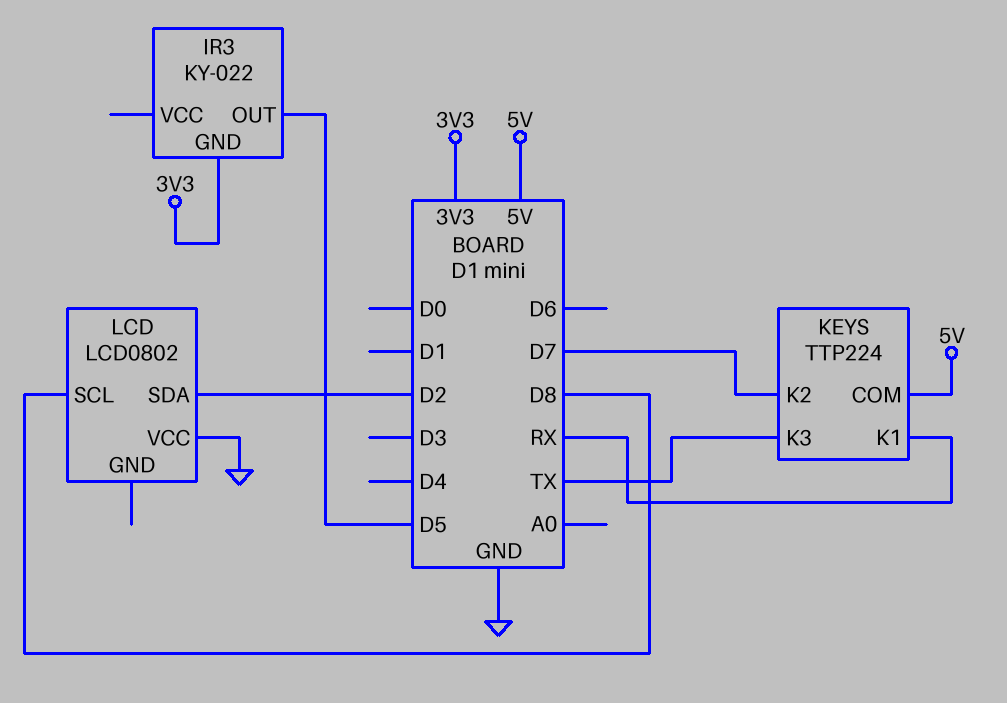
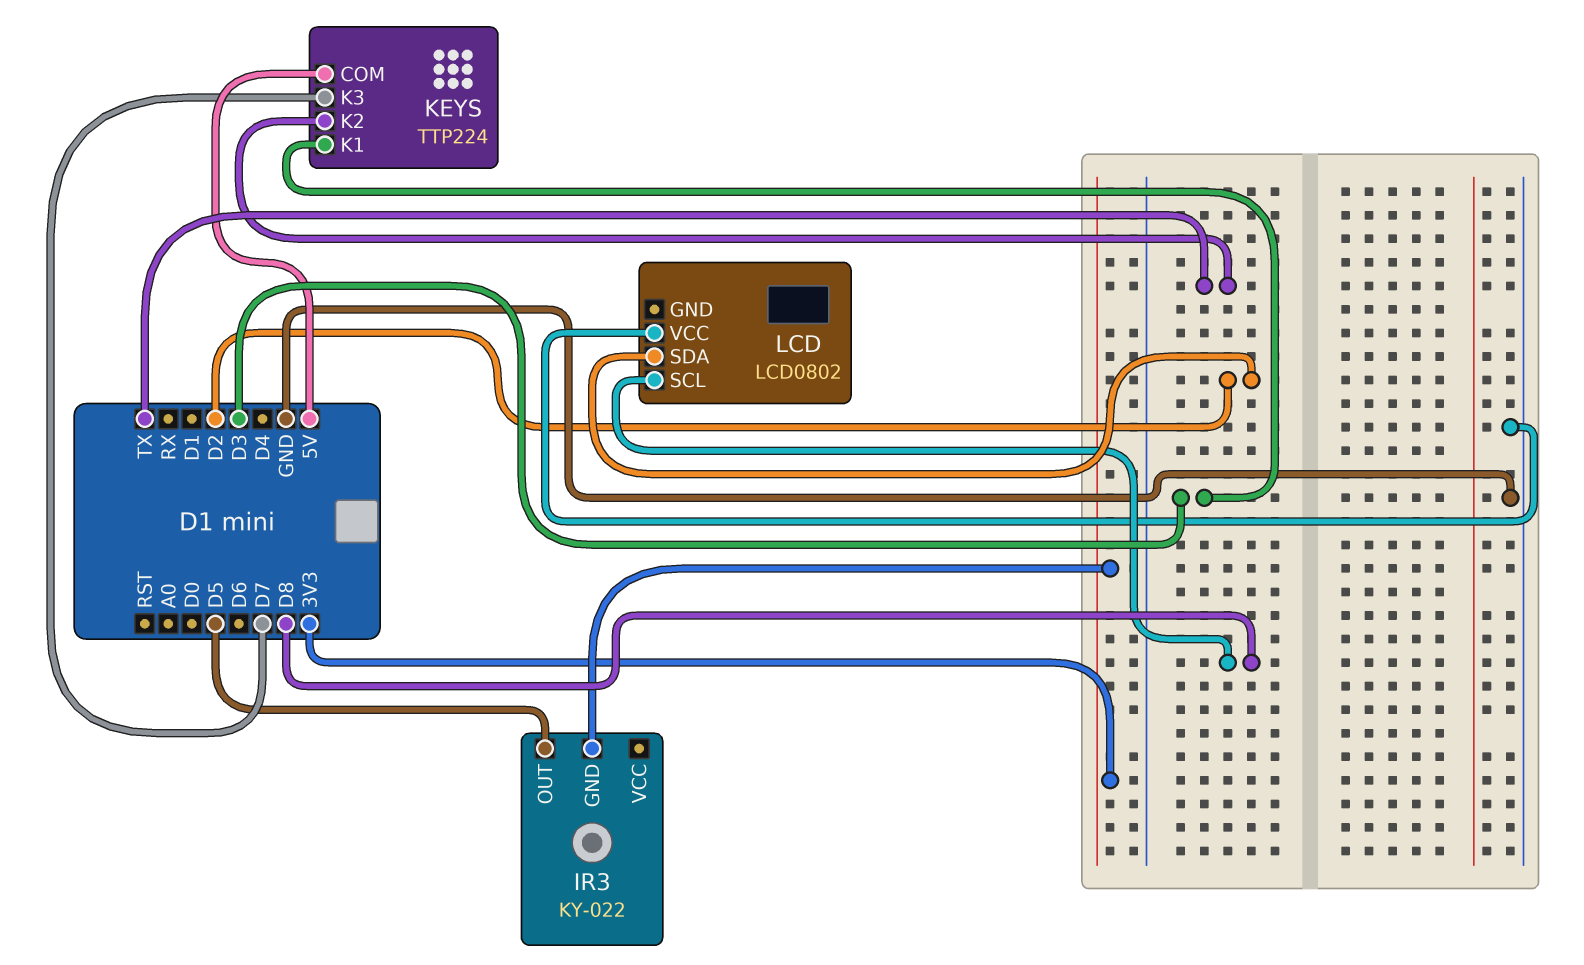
KEYS pin K1: RX -> D3
KEYS pin K2: D7 -> TX
KEYS pin K3: TX -> D7

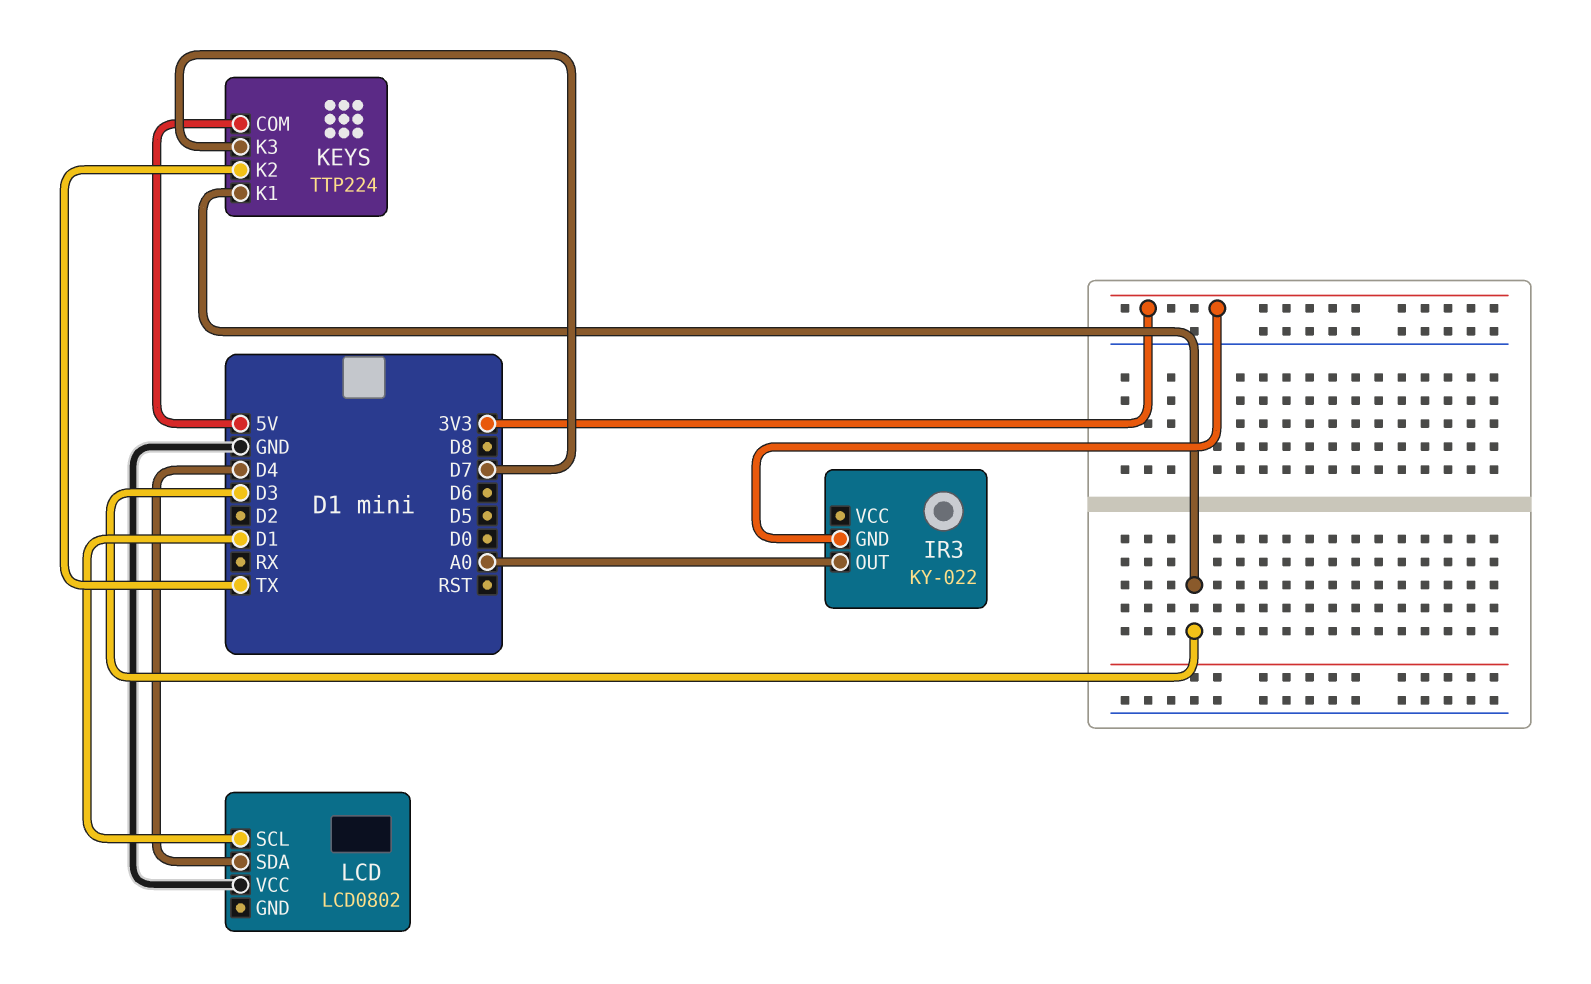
IR3 pin OUT: D5 -> A0
LCD pin SCL: D8 -> D1
LCD pin SDA: D2 -> D4

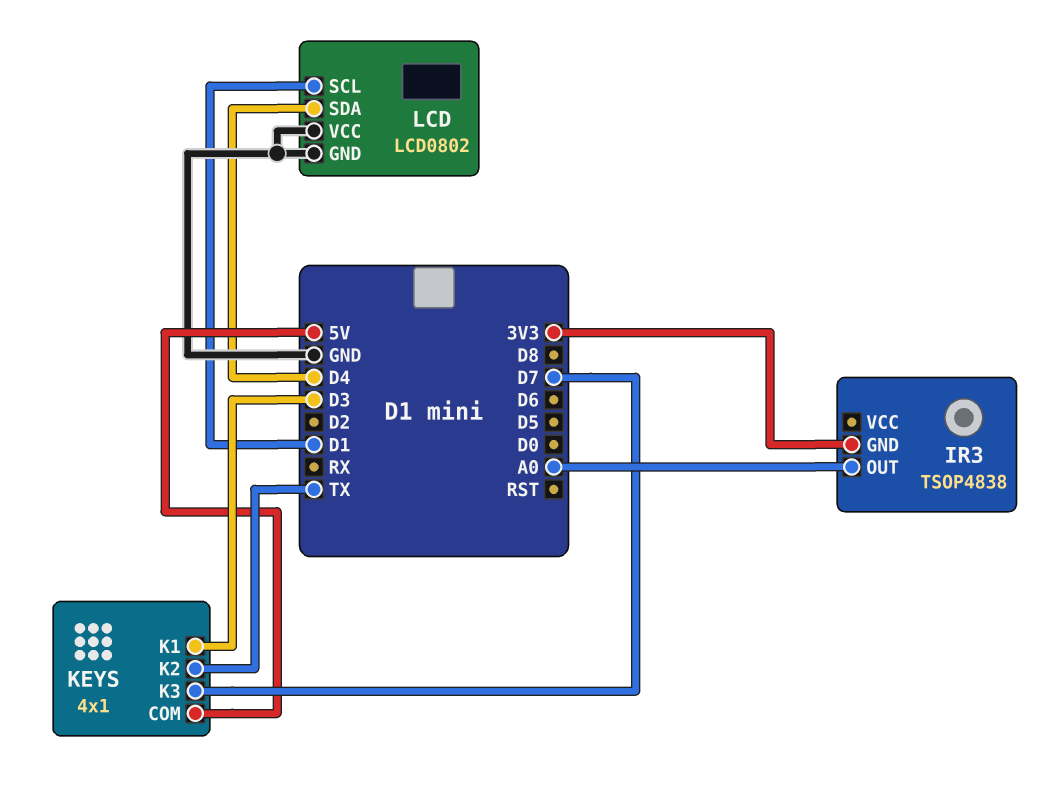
IR3: KY-022 -> TSOP4838
KEYS: TTP224 -> 4x1
LCD pin GND: none -> GND

